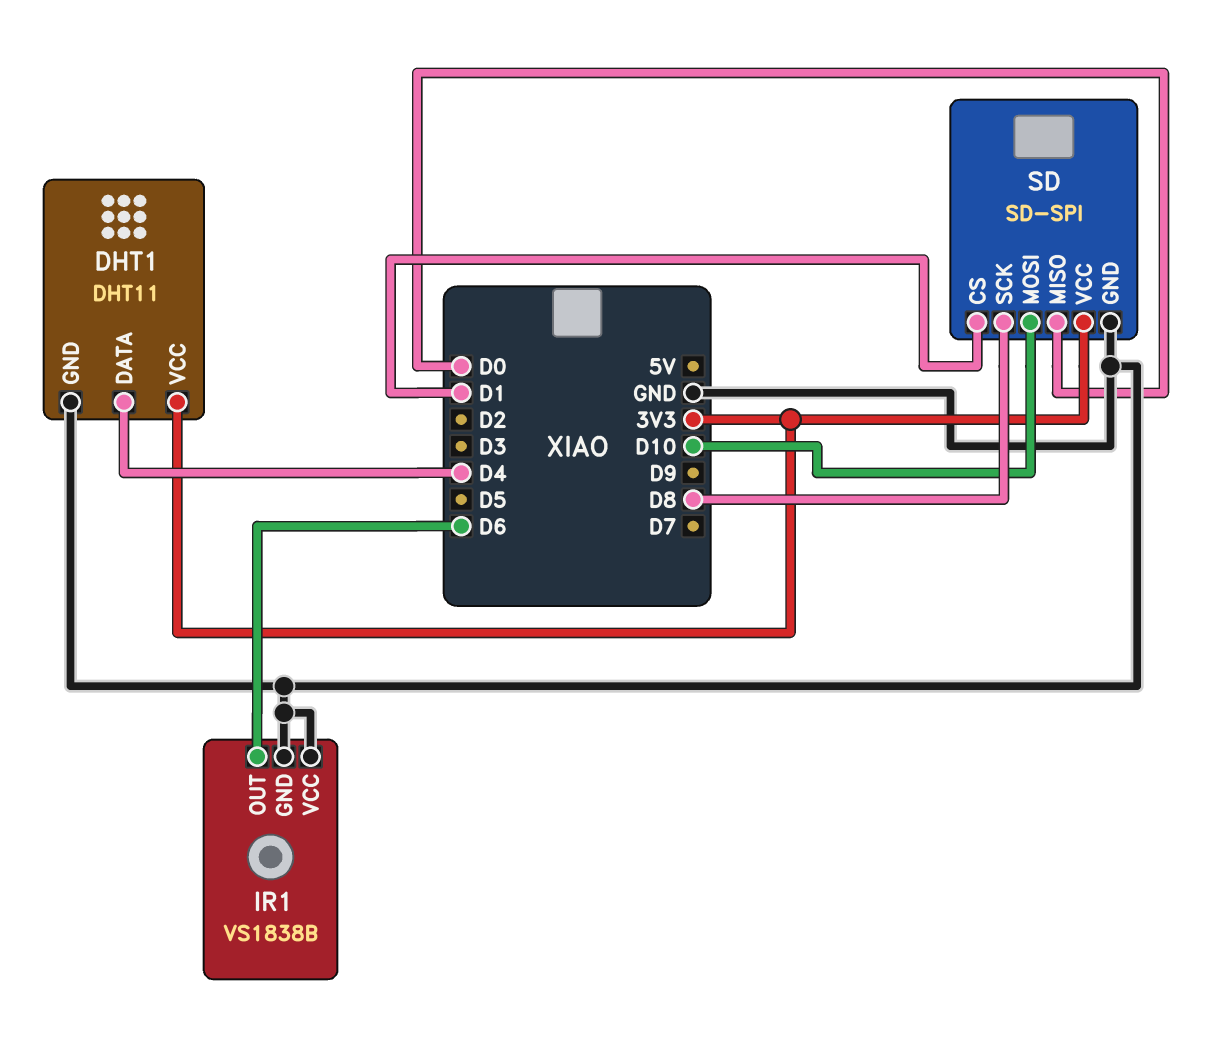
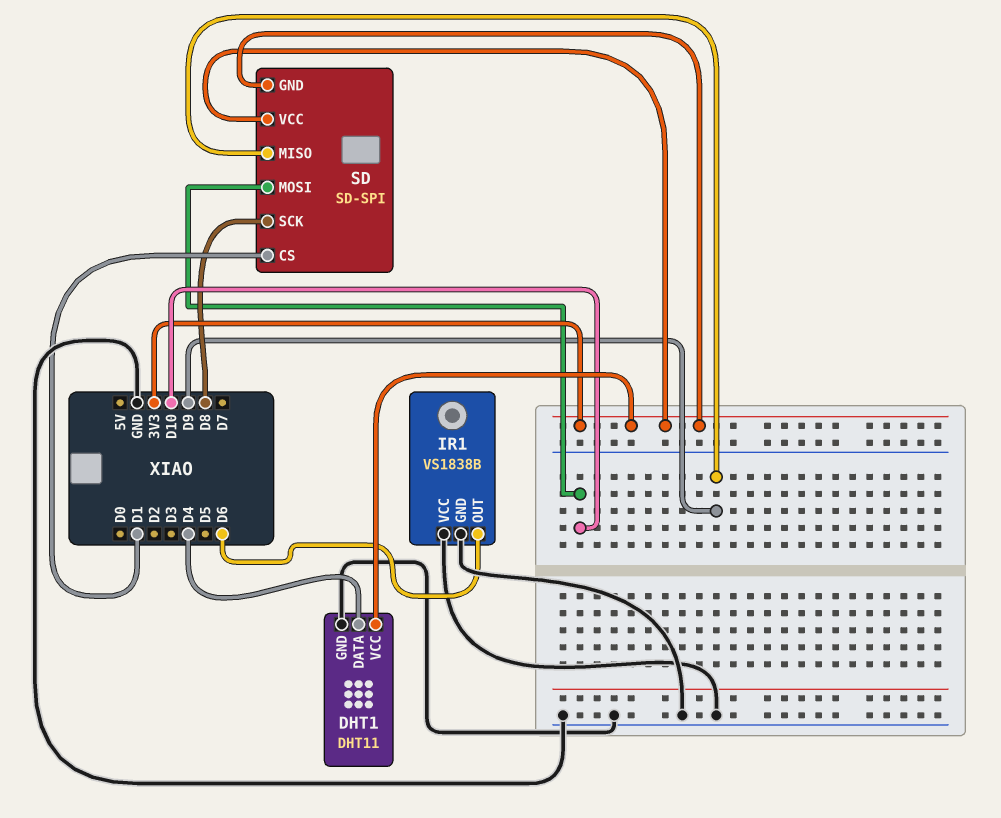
SD pin GND: GND -> 3V3
SD pin MISO: D0 -> D9

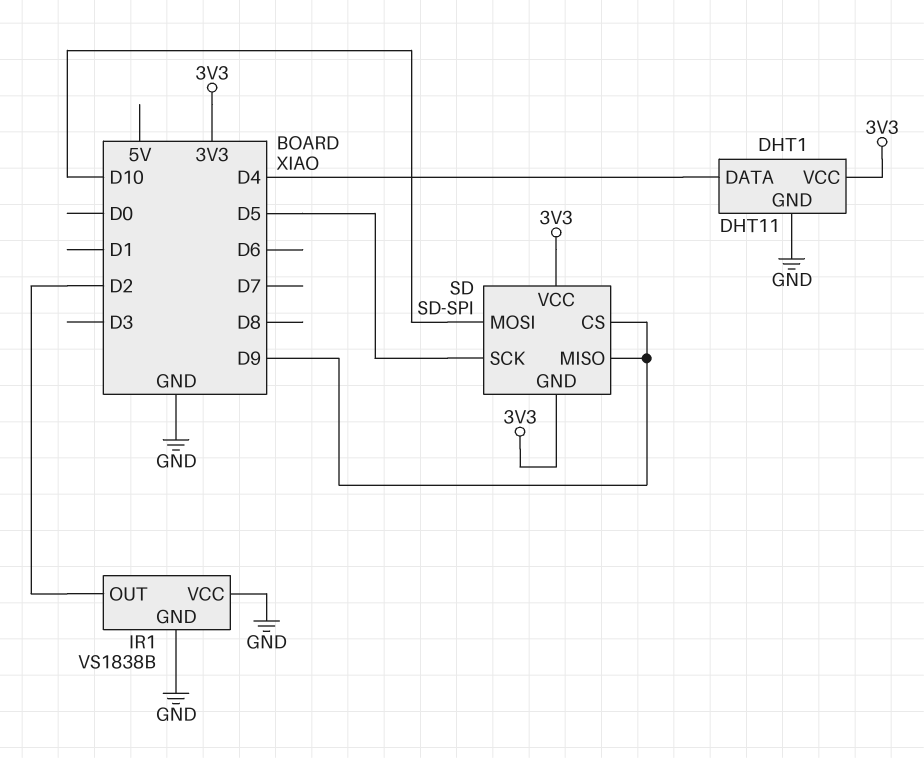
IR1 pin OUT: D6 -> D2
SD pin CS: D1 -> D9
SD pin SCK: D8 -> D5

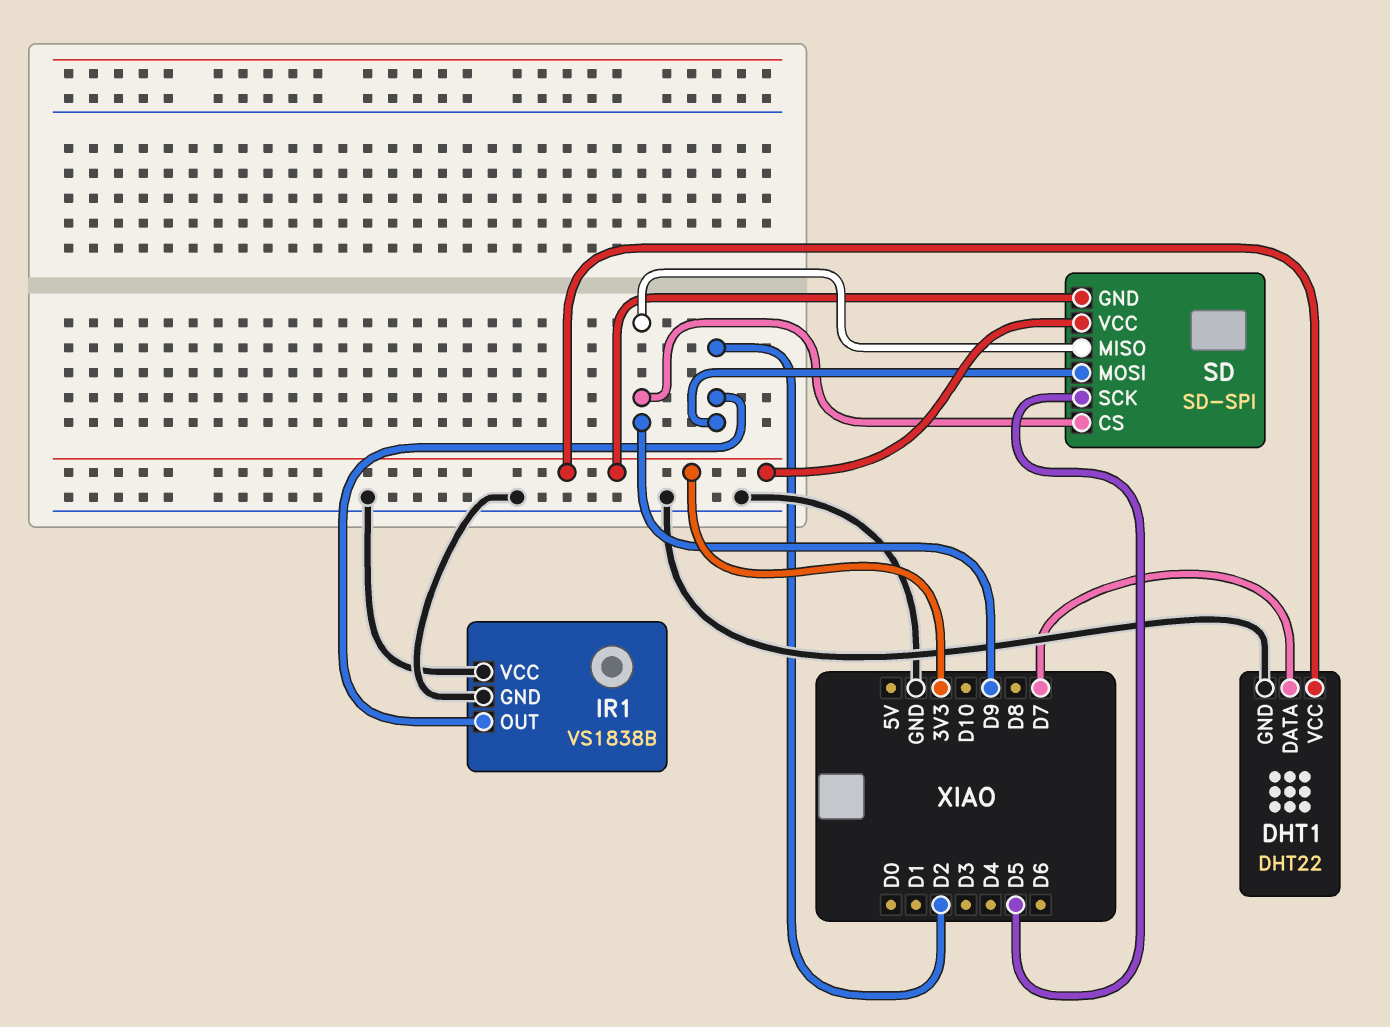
DHT1: DHT11 -> DHT22
DHT1 pin DATA: D4 -> D7
SD pin MOSI: D10 -> D2

